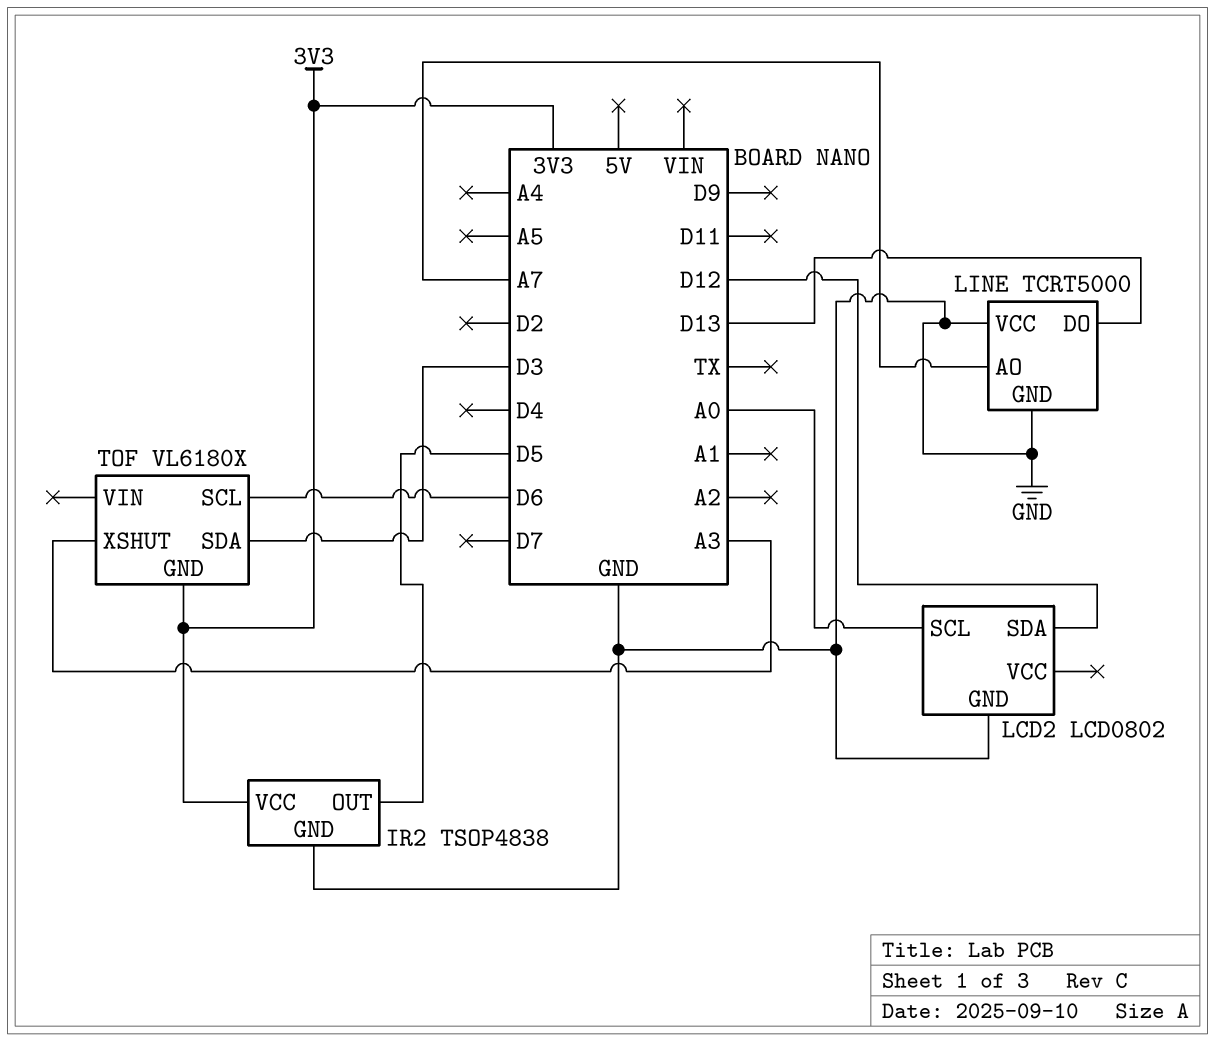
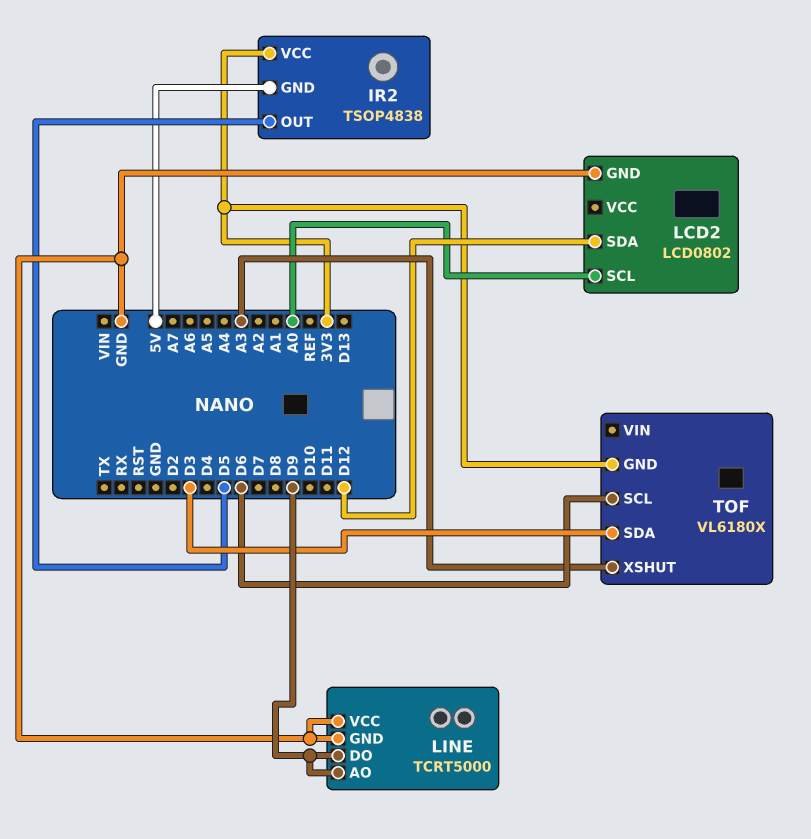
IR2 pin GND: GND -> 5V
LINE pin AO: A7 -> D9
LINE pin DO: D13 -> D9

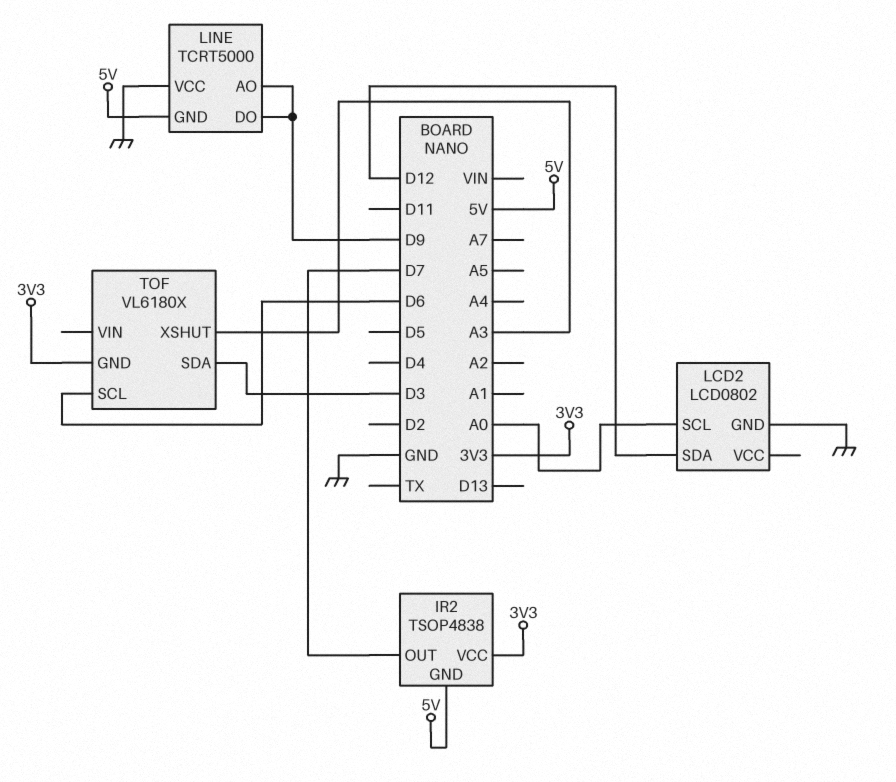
IR2 pin OUT: D5 -> D7
LINE pin GND: GND -> 5V

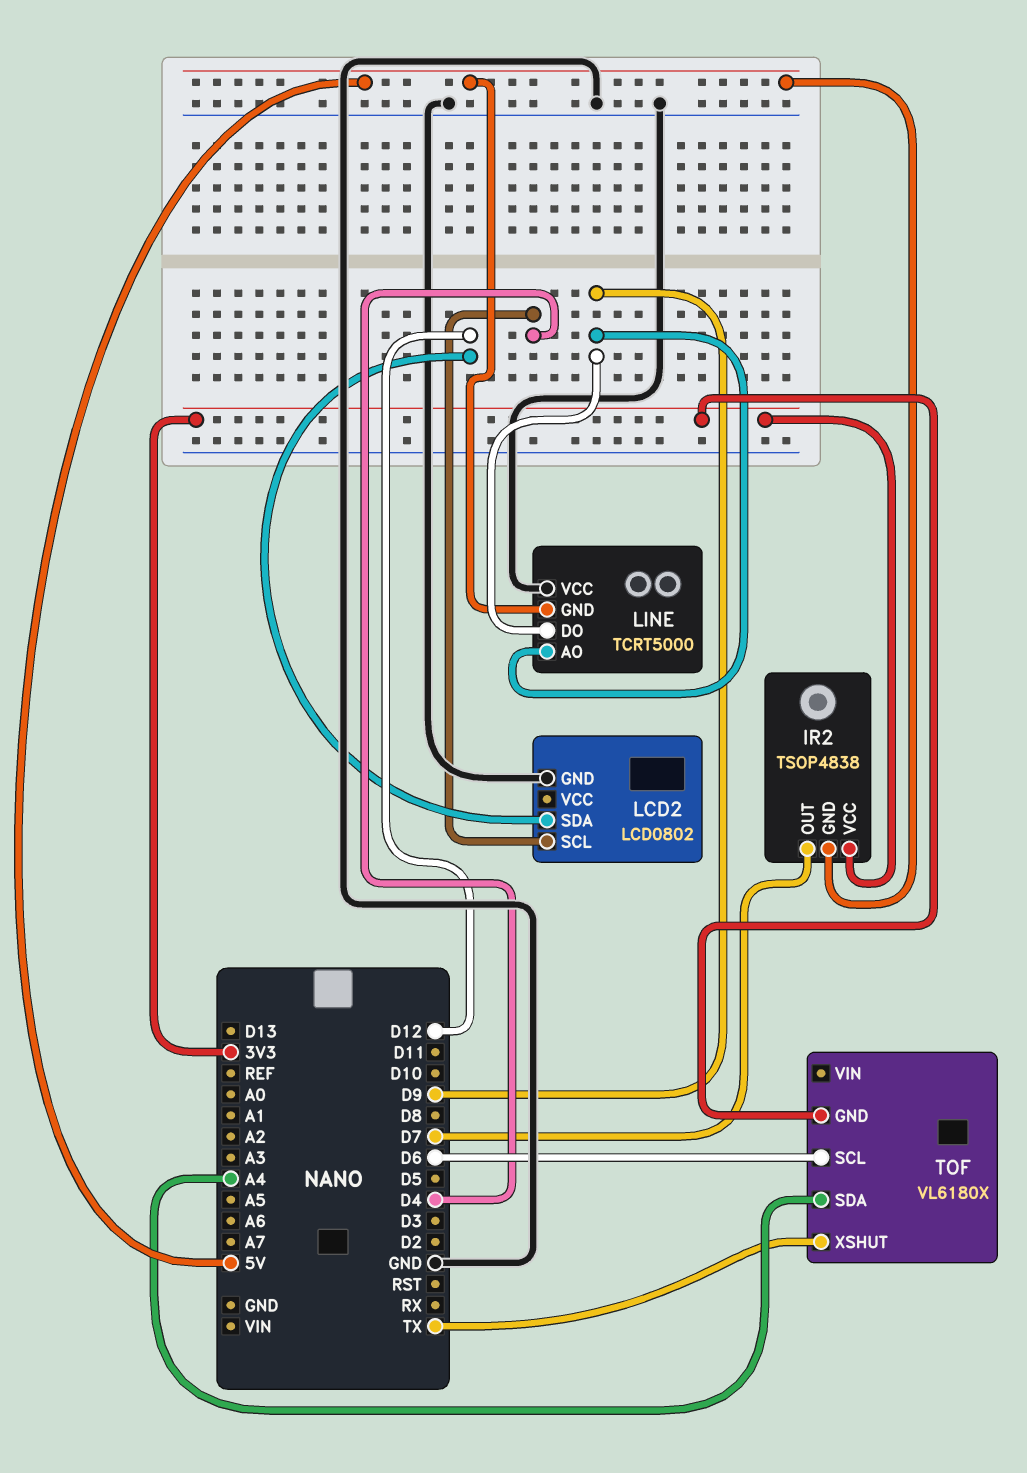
LCD2 pin SCL: A0 -> D4
TOF pin SDA: D3 -> A4
TOF pin XSHUT: A3 -> TX

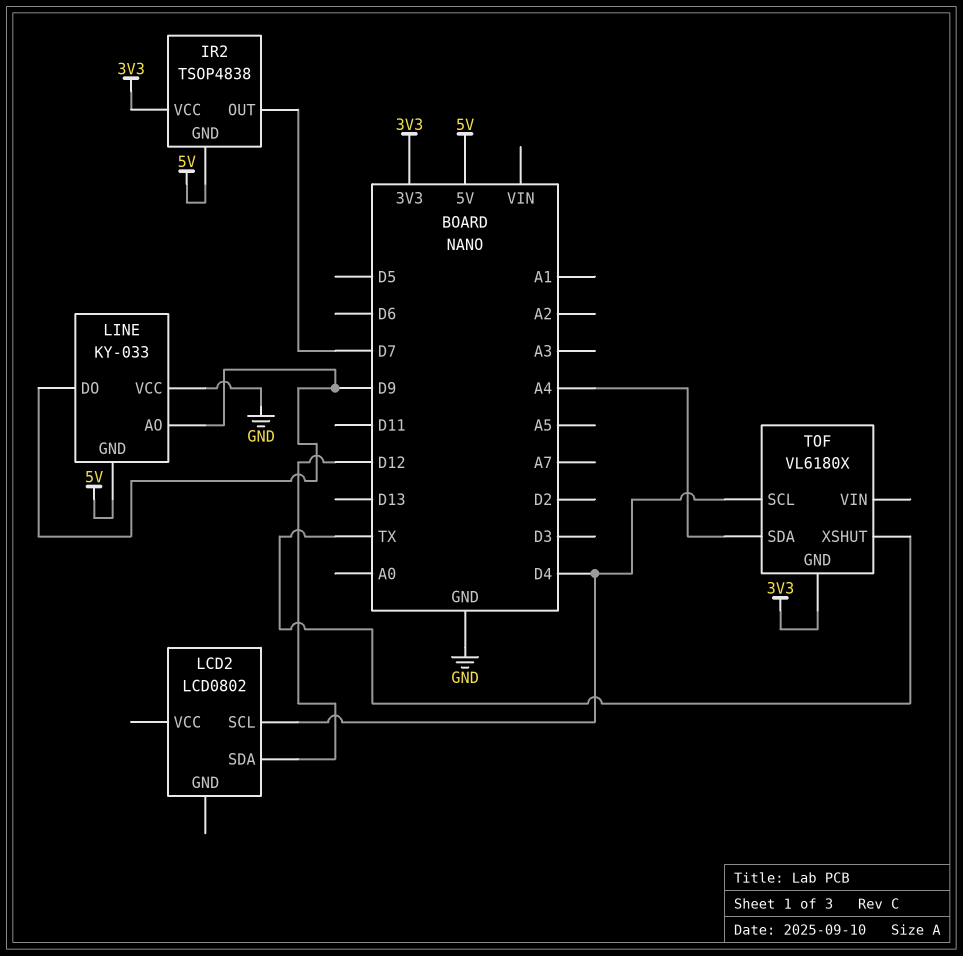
LCD2 pin GND: GND -> none
LINE: TCRT5000 -> KY-033
TOF pin SCL: D6 -> D4

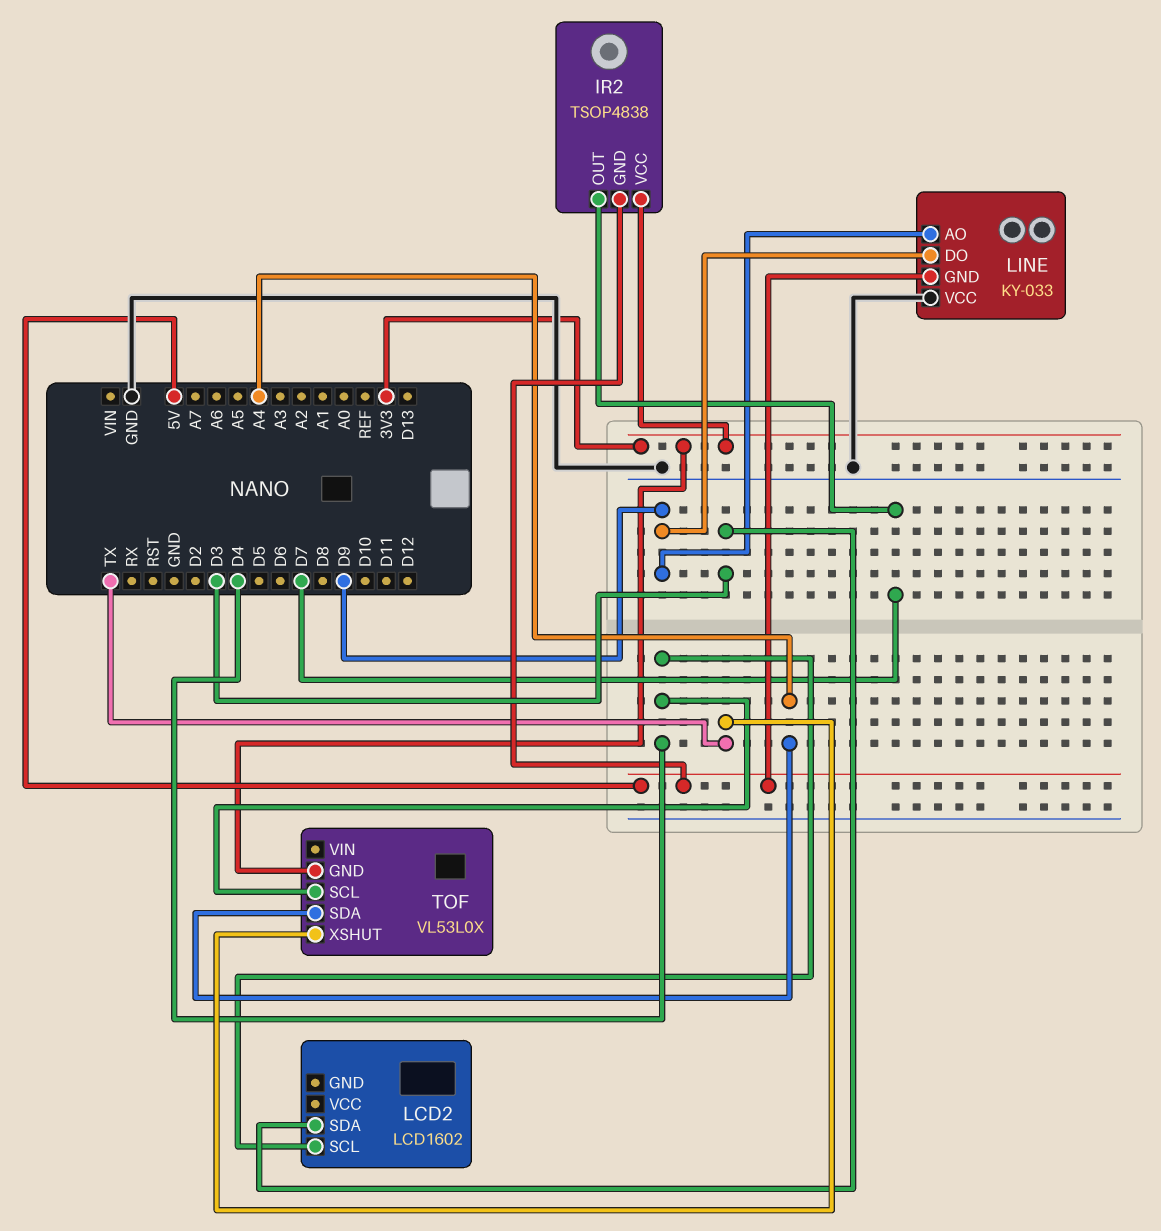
LCD2: LCD0802 -> LCD1602
LCD2 pin SDA: D12 -> D3
TOF: VL6180X -> VL53L0X

